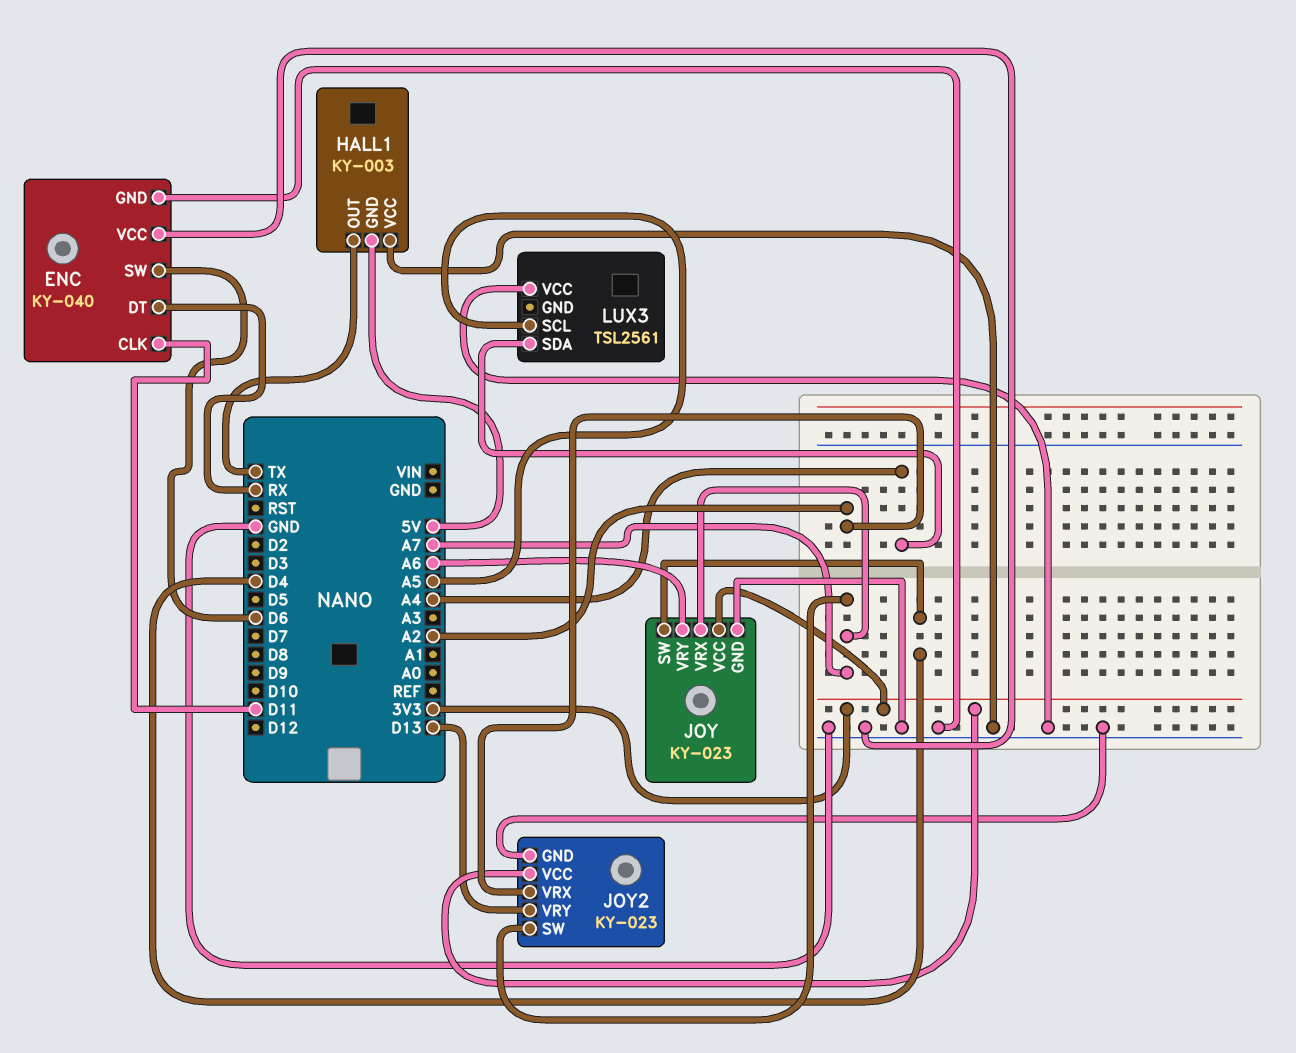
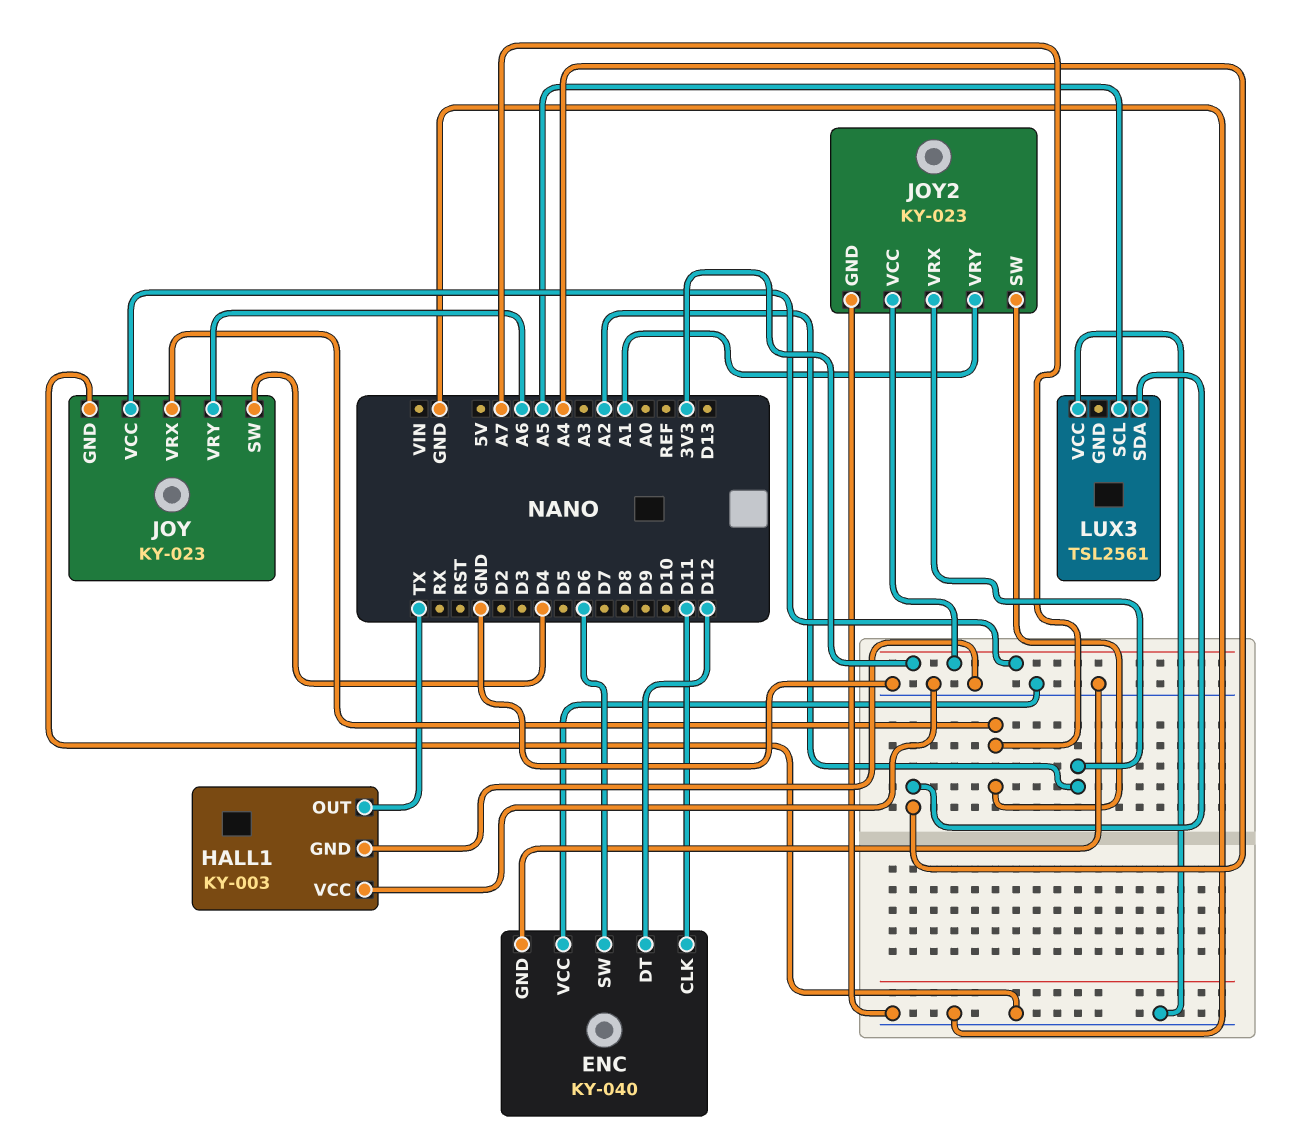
ENC pin DT: RX -> D12
HALL1 pin GND: 5V -> GND
JOY2 pin VRY: D13 -> A1

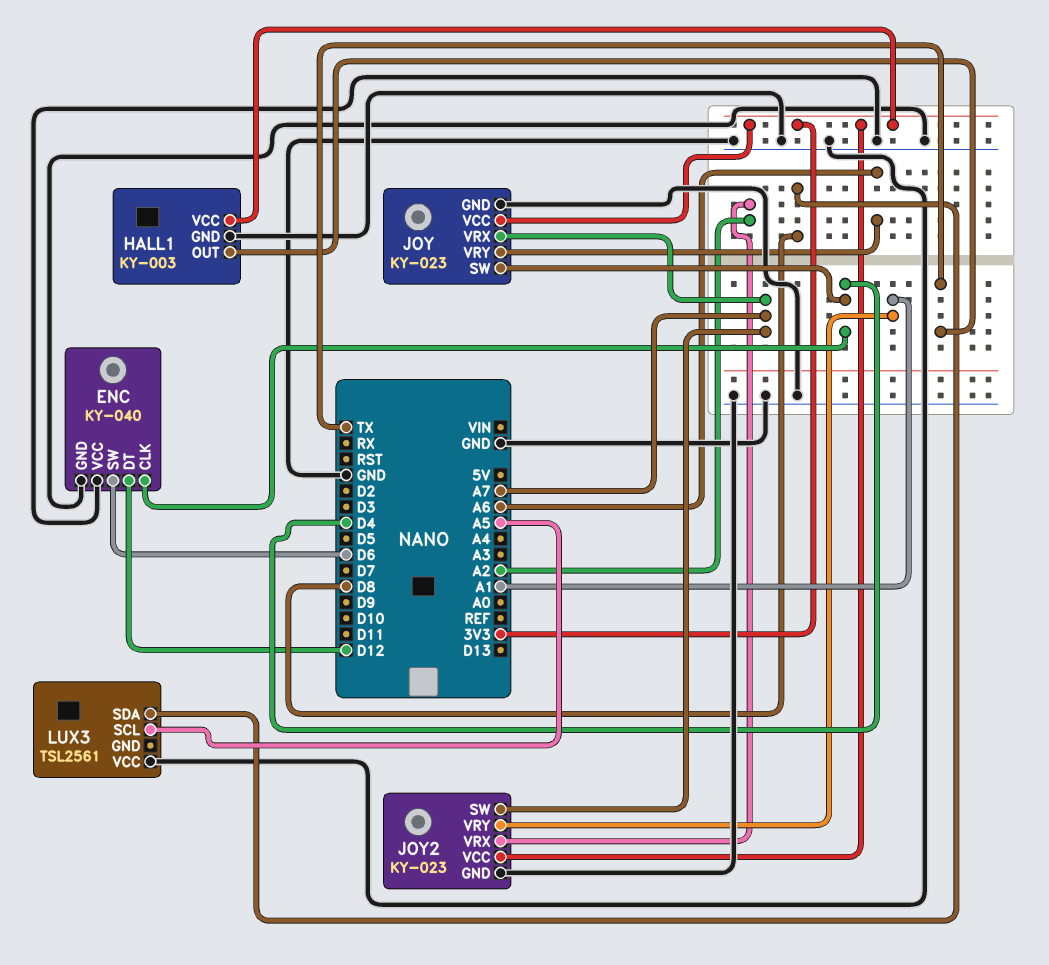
ENC pin CLK: D11 -> D4
HALL1 pin VCC: GND -> 3V3
LUX3 pin SDA: A4 -> D8

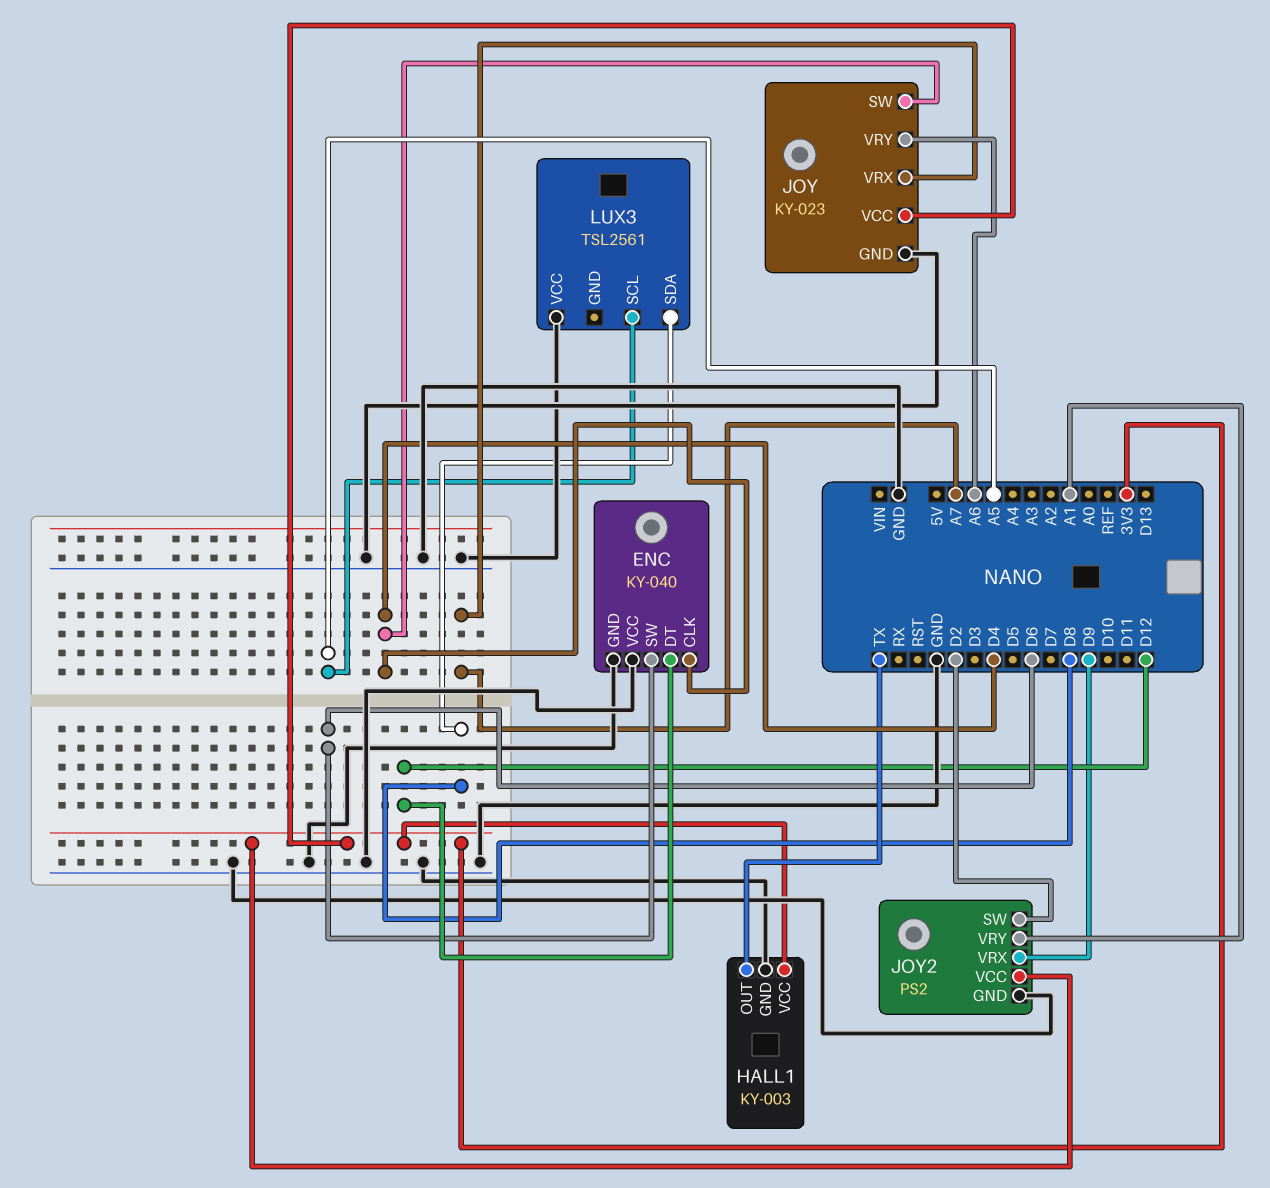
JOY2: KY-023 -> PS2
JOY2 pin SW: A7 -> D2
JOY2 pin VRX: A2 -> D9

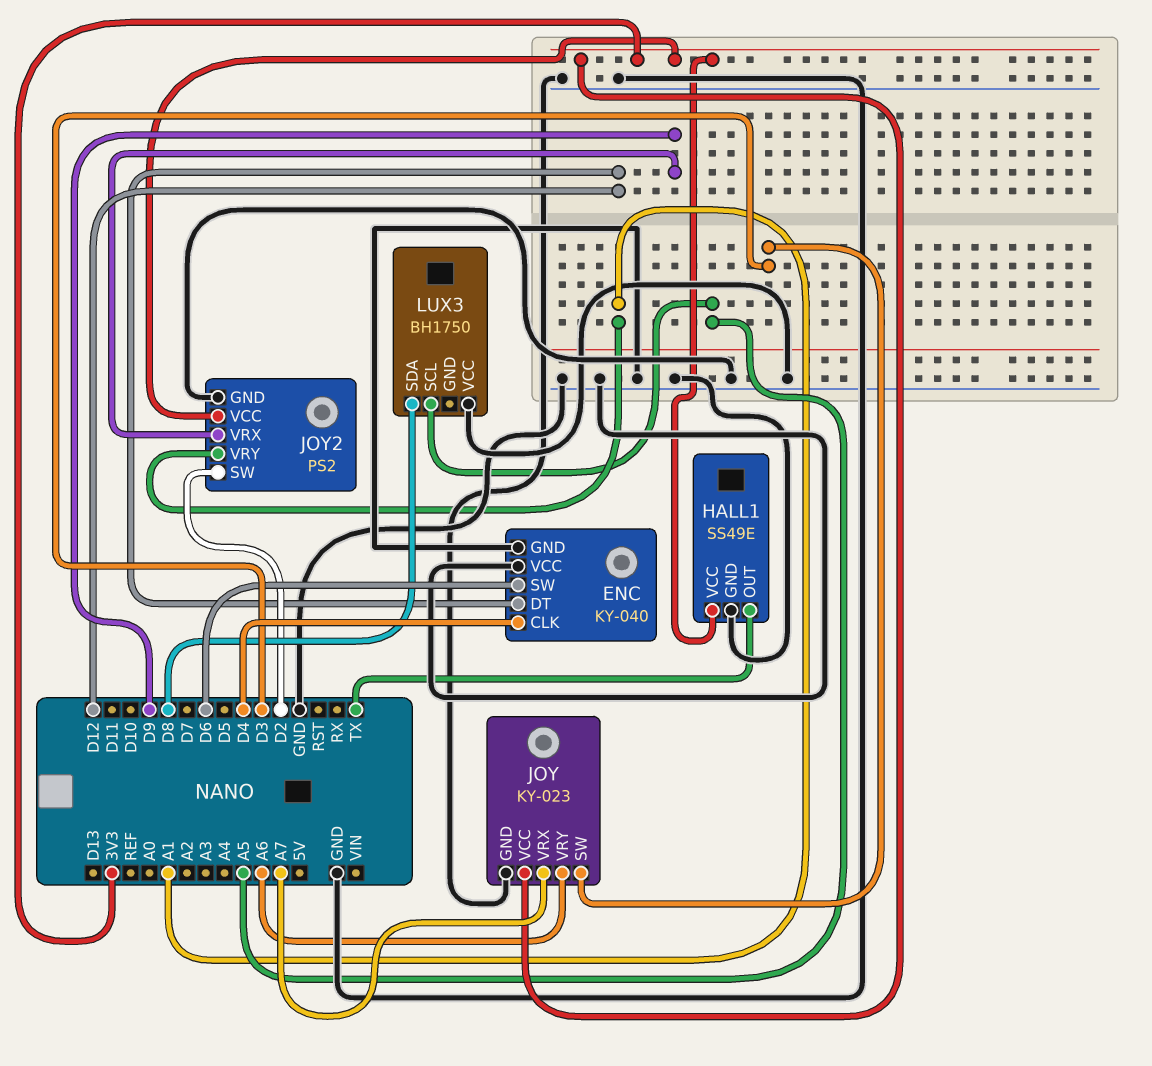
HALL1: KY-003 -> SS49E
JOY pin SW: D4 -> D3
LUX3: TSL2561 -> BH1750

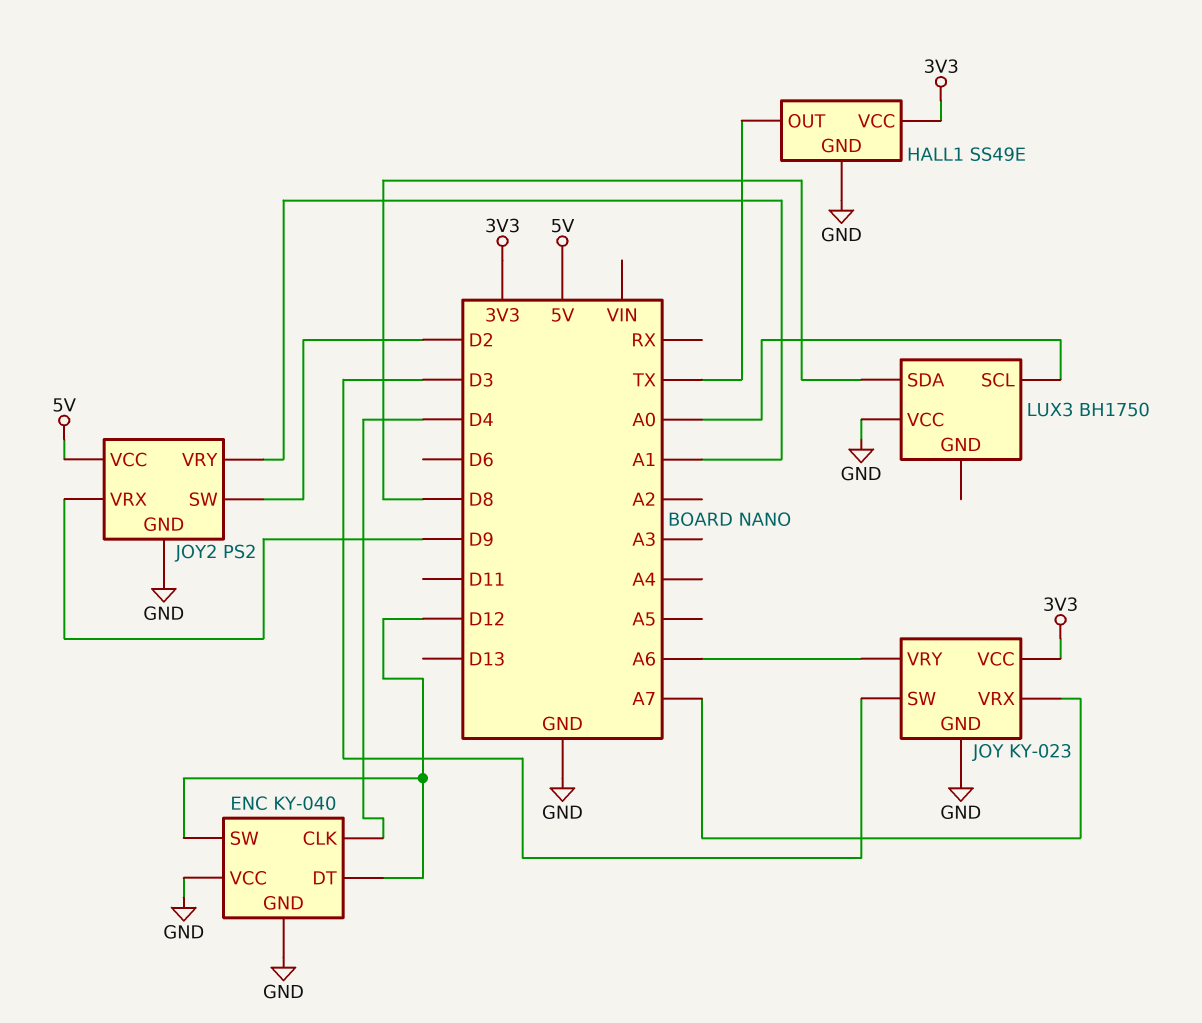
ENC pin SW: D6 -> D12
JOY2 pin VCC: 3V3 -> 5V
LUX3 pin SCL: A5 -> A0

